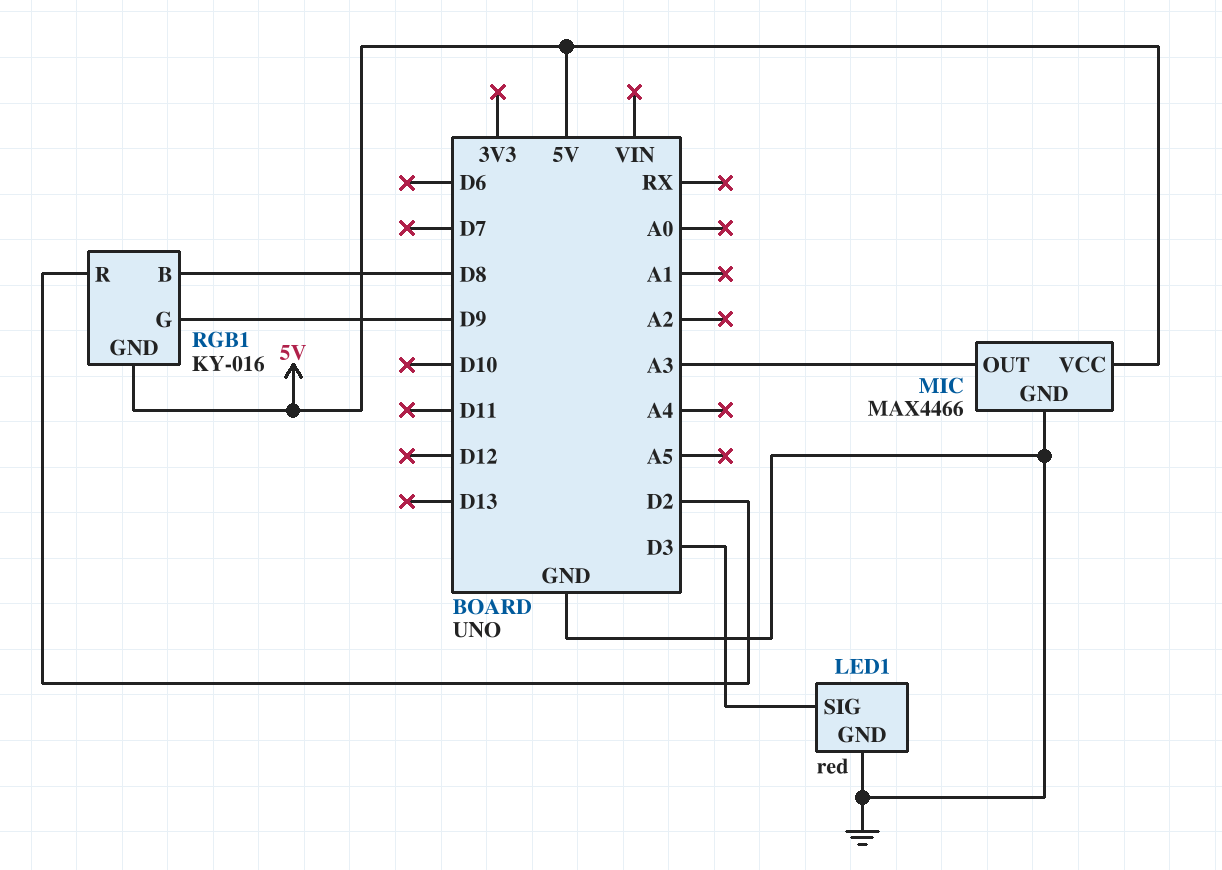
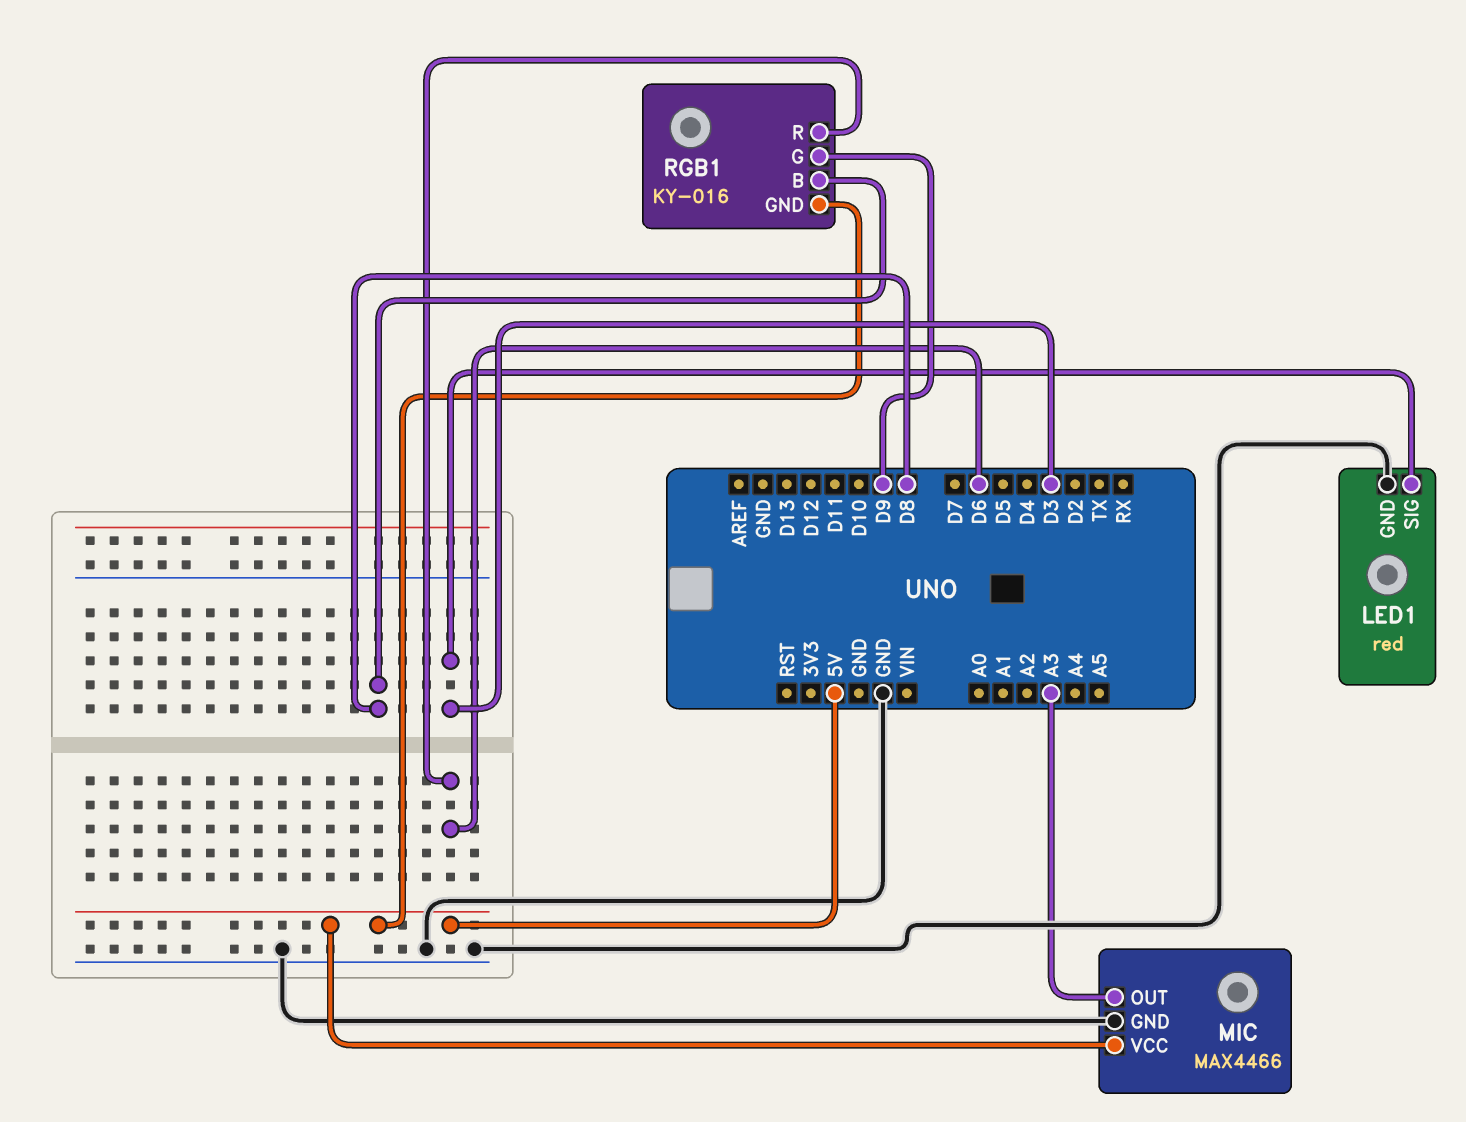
RGB1 pin R: D2 -> D6

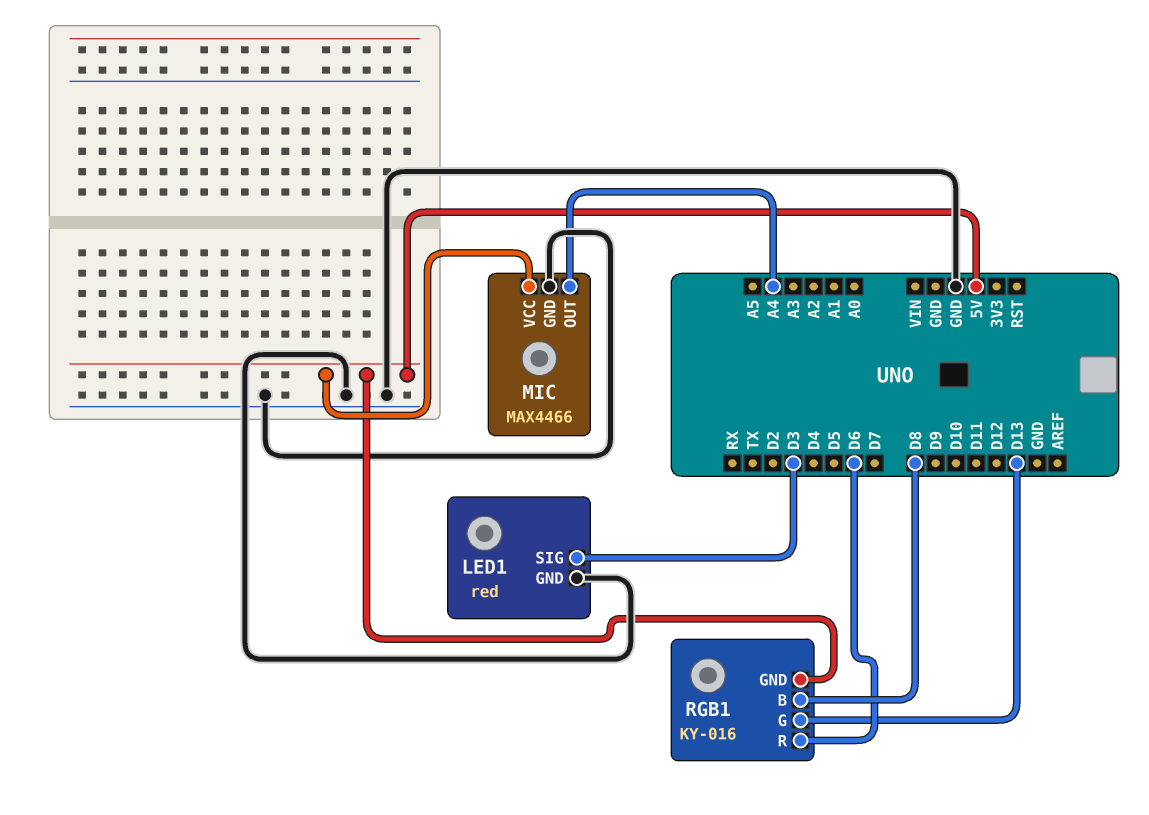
MIC pin OUT: A3 -> A4
RGB1 pin G: D9 -> D13

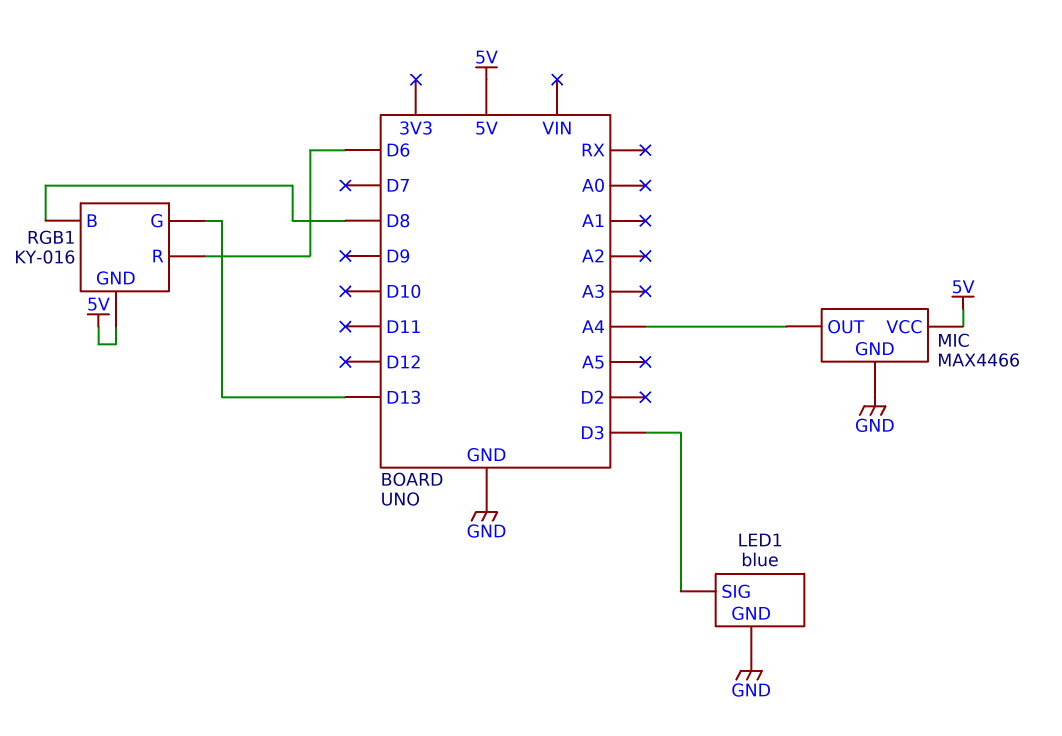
LED1: red -> blue

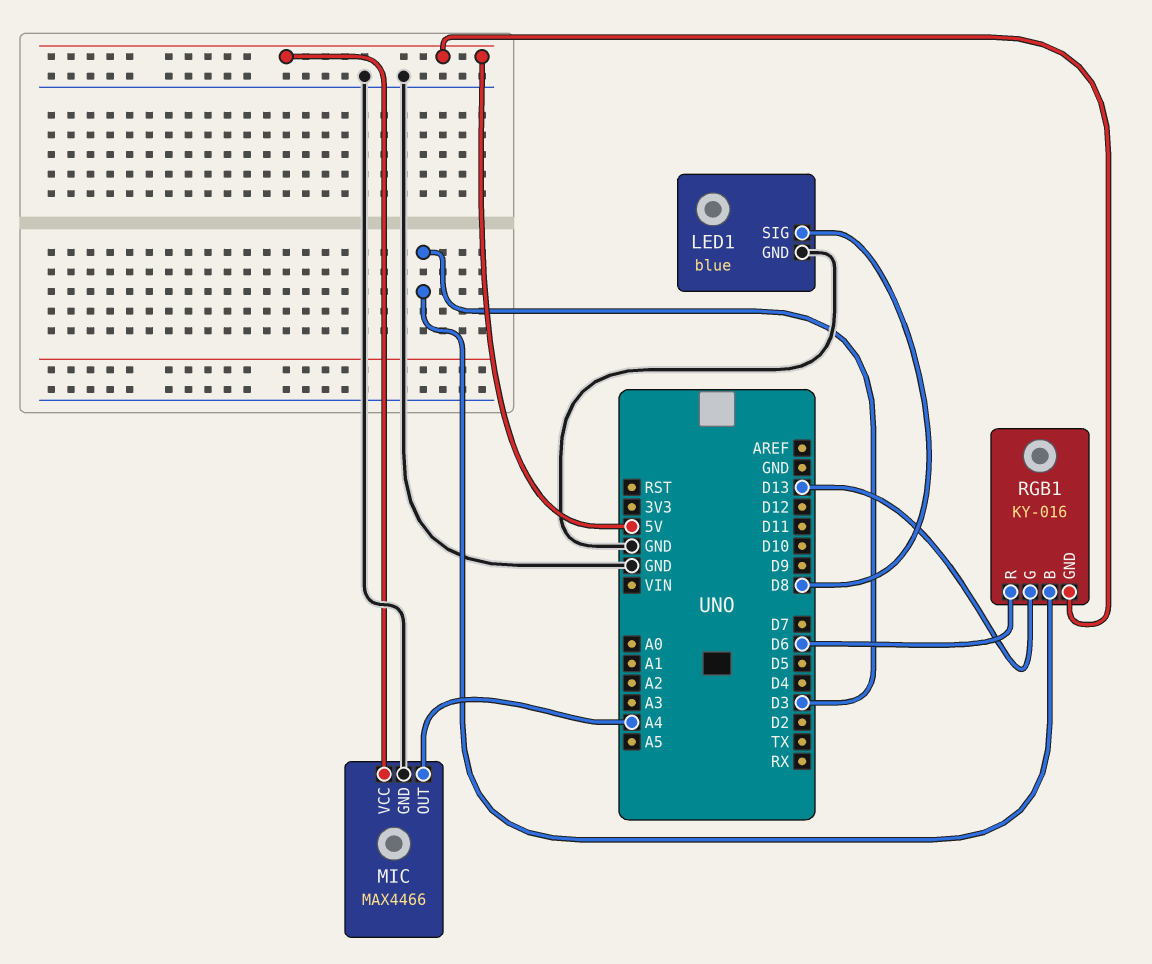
LED1 pin SIG: D3 -> D8
RGB1 pin B: D8 -> D3

